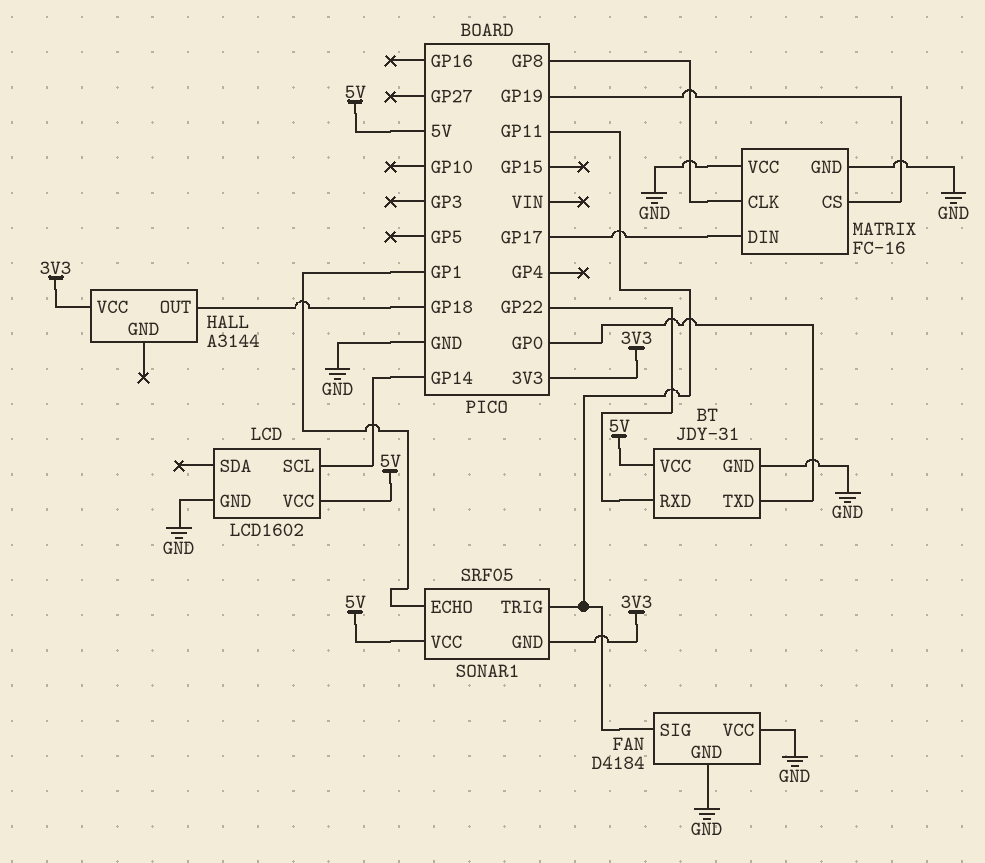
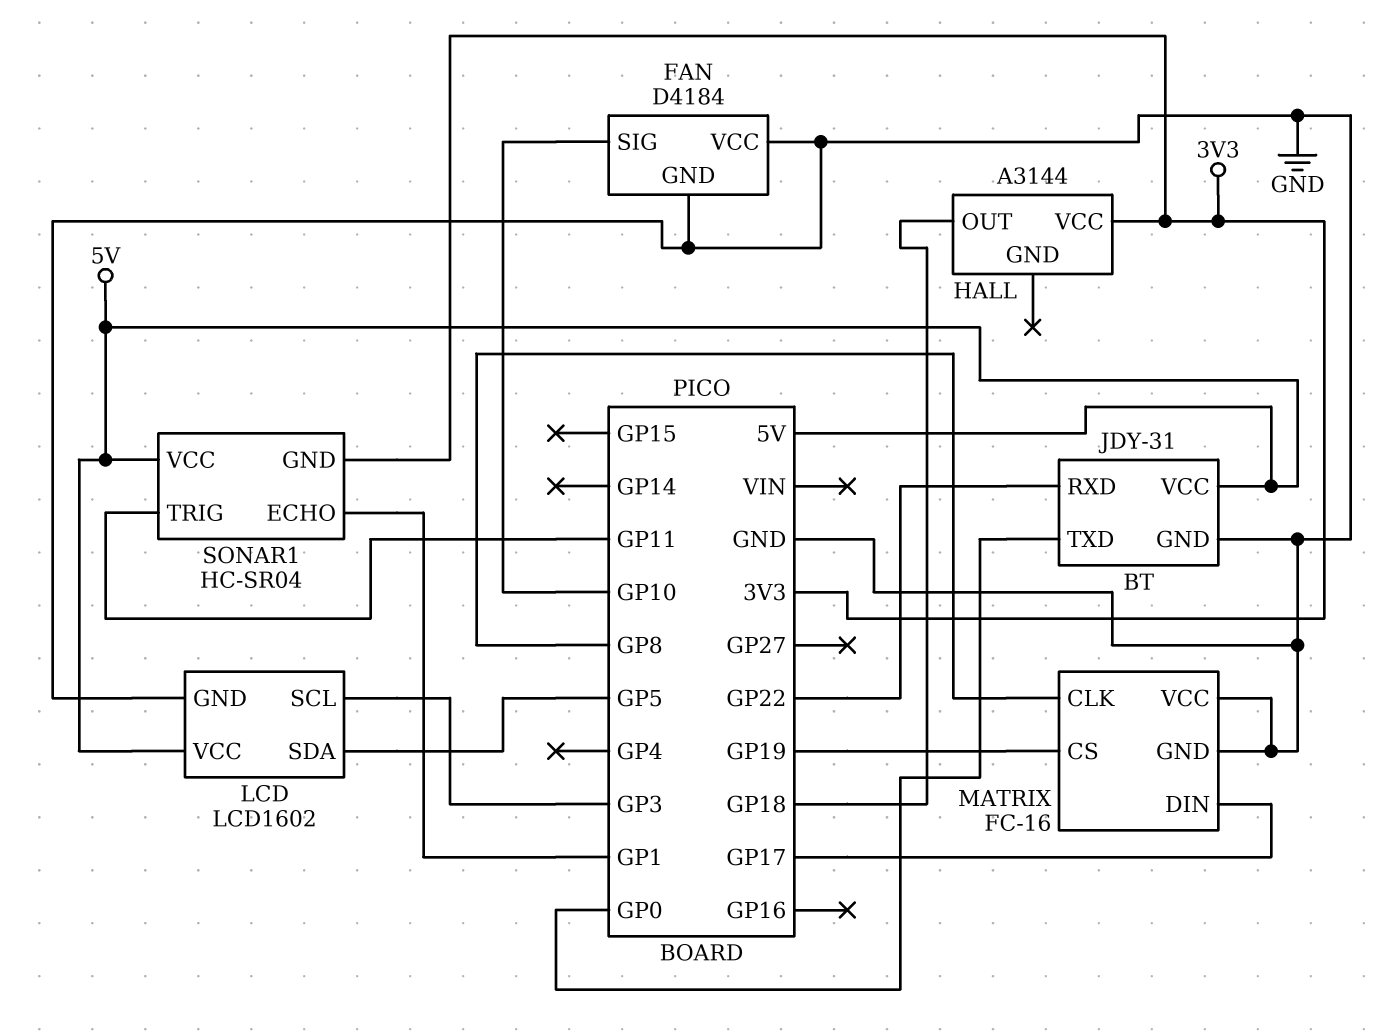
FAN pin SIG: GP11 -> GP10
LCD pin SCL: GP14 -> GP3
LCD pin SDA: none -> GP5
SONAR1: SRF05 -> HC-SR04

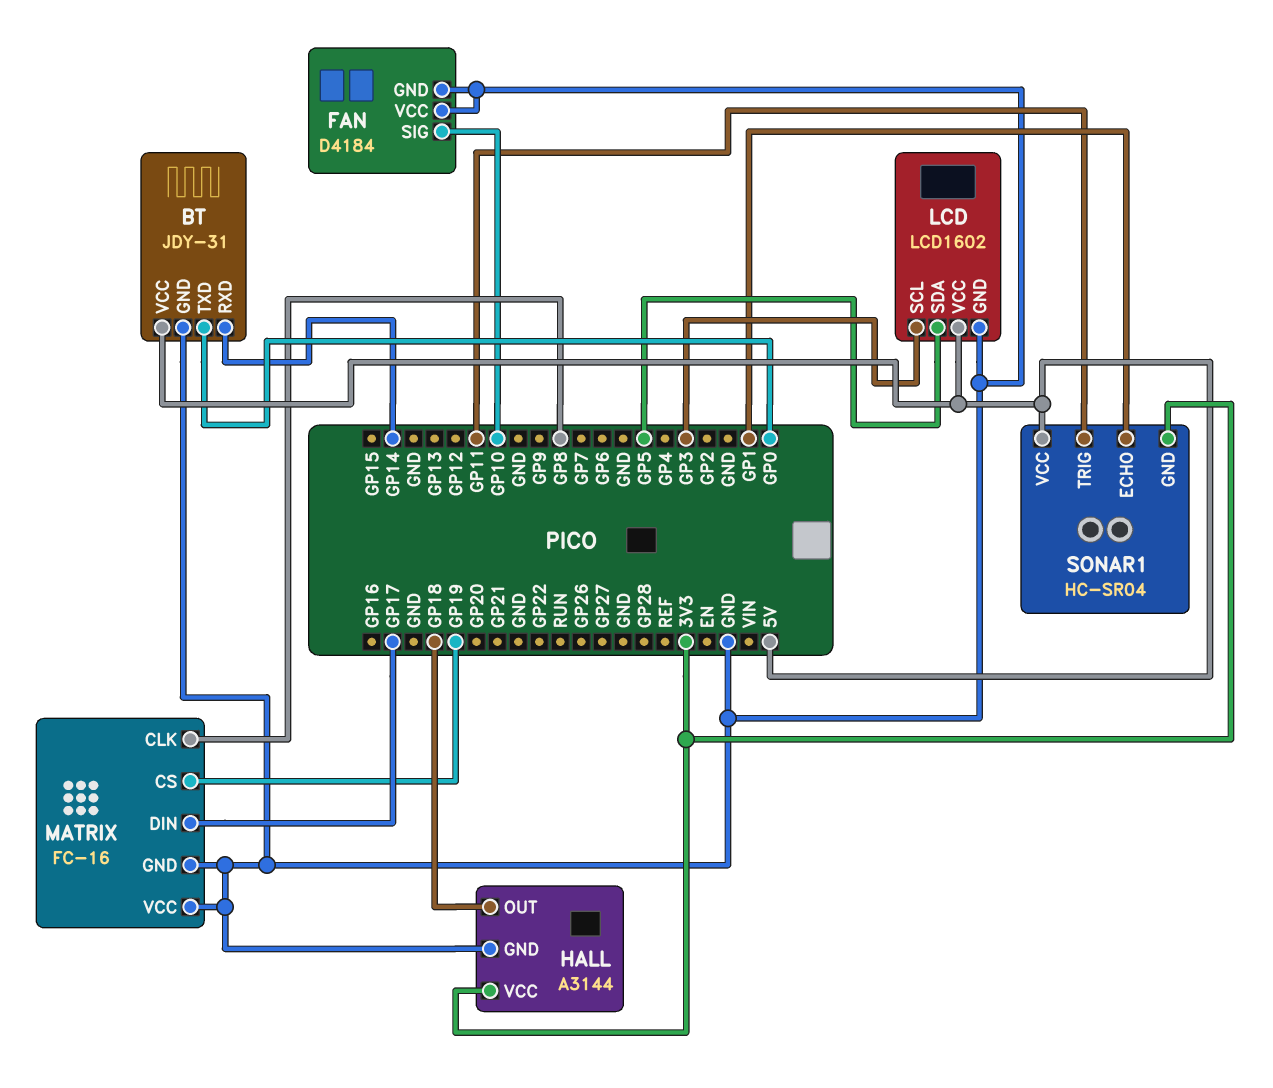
BT pin RXD: GP22 -> GP14
HALL pin GND: none -> GND

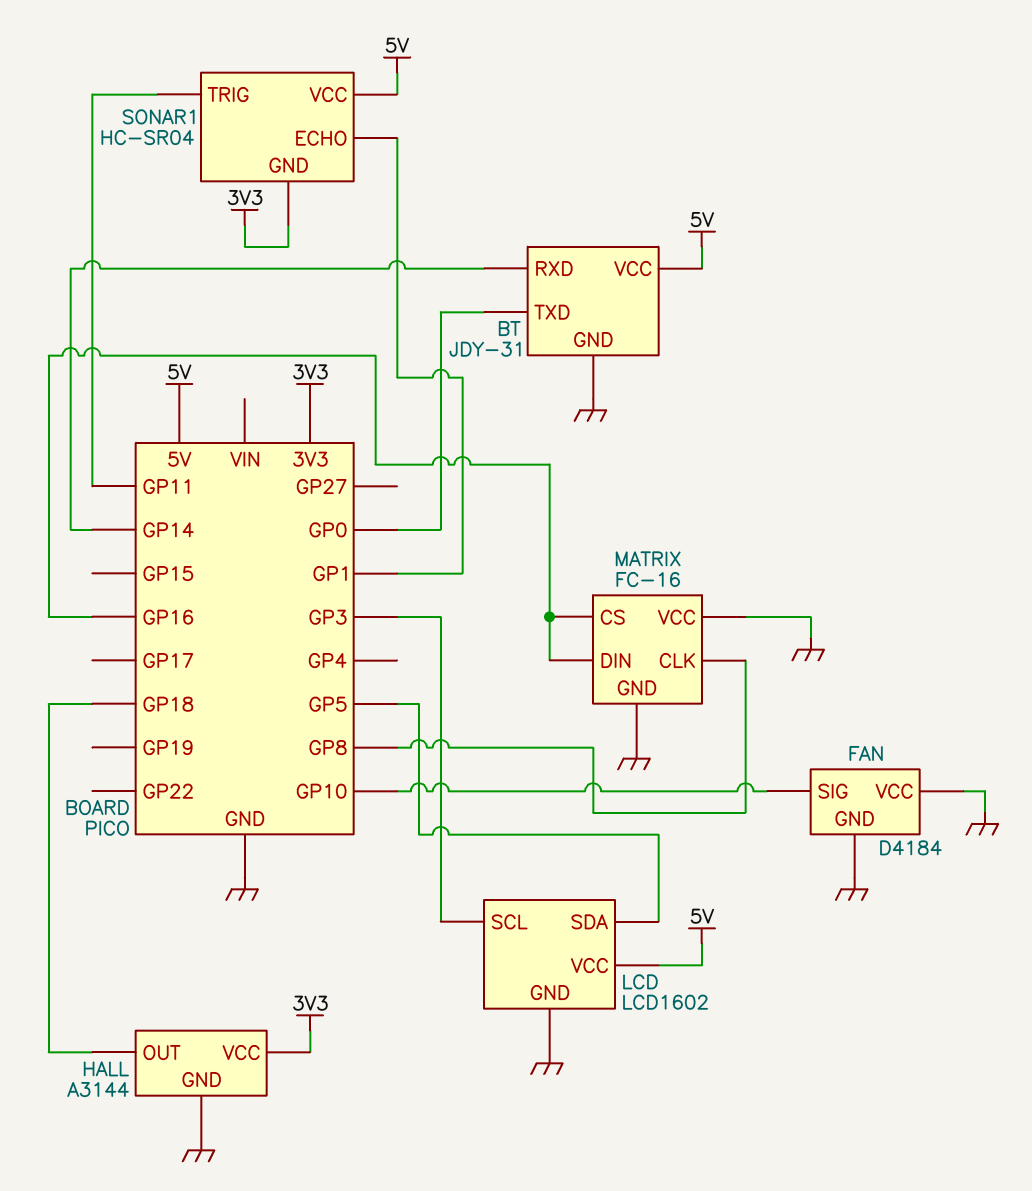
MATRIX pin CS: GP19 -> GP16
MATRIX pin DIN: GP17 -> GP16

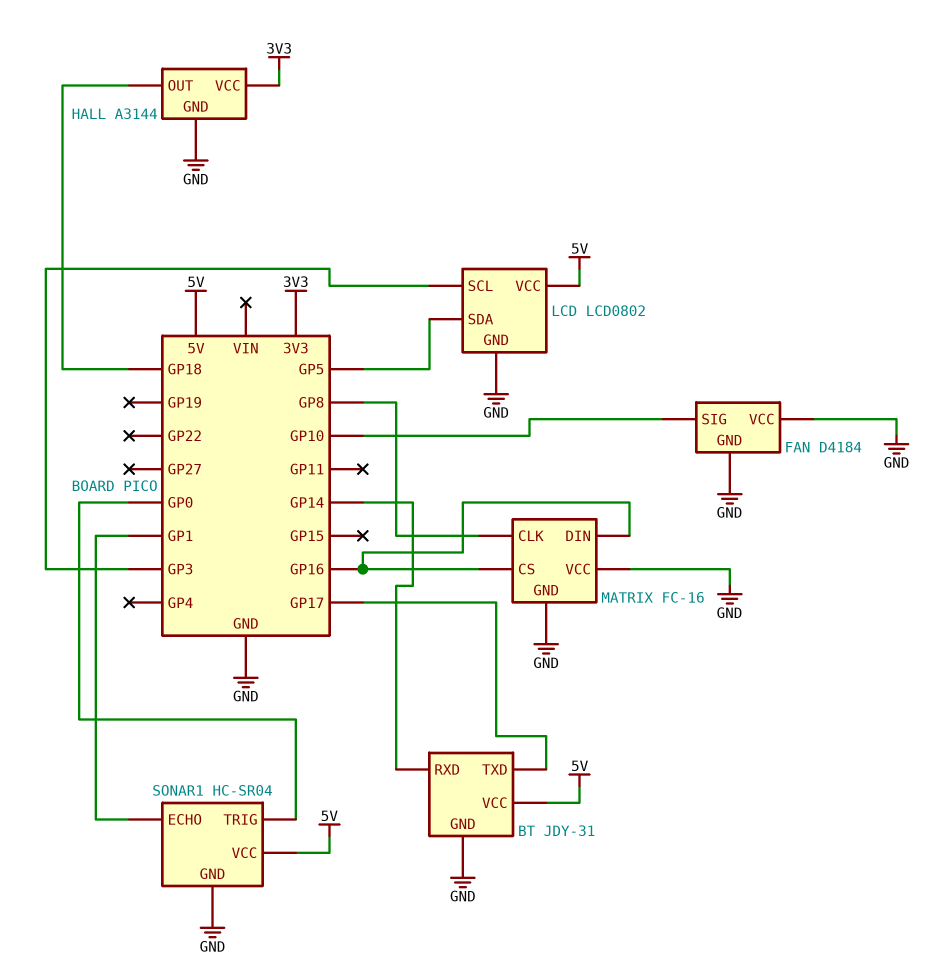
BT pin TXD: GP0 -> GP17
LCD: LCD1602 -> LCD0802
SONAR1 pin GND: 3V3 -> GND
SONAR1 pin TRIG: GP11 -> GP0

